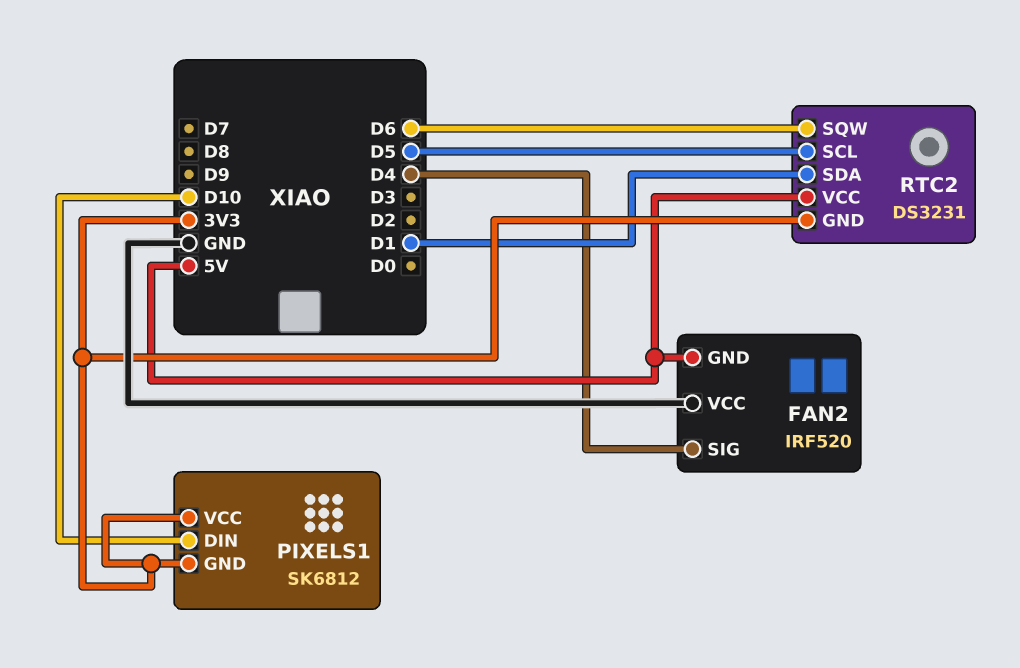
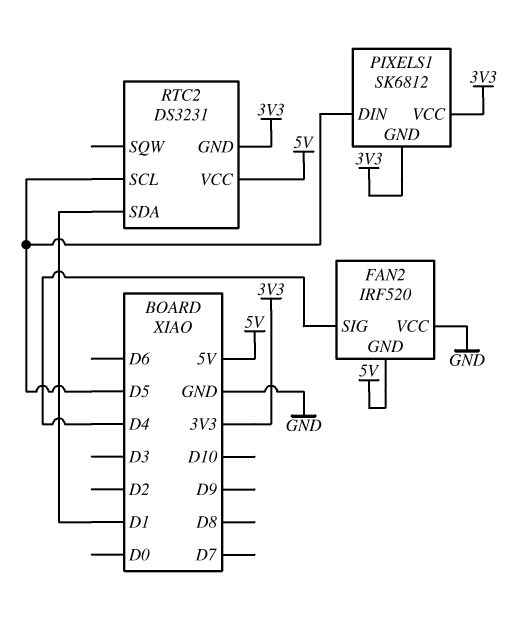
PIXELS1 pin DIN: D10 -> D5
RTC2 pin SQW: D6 -> none

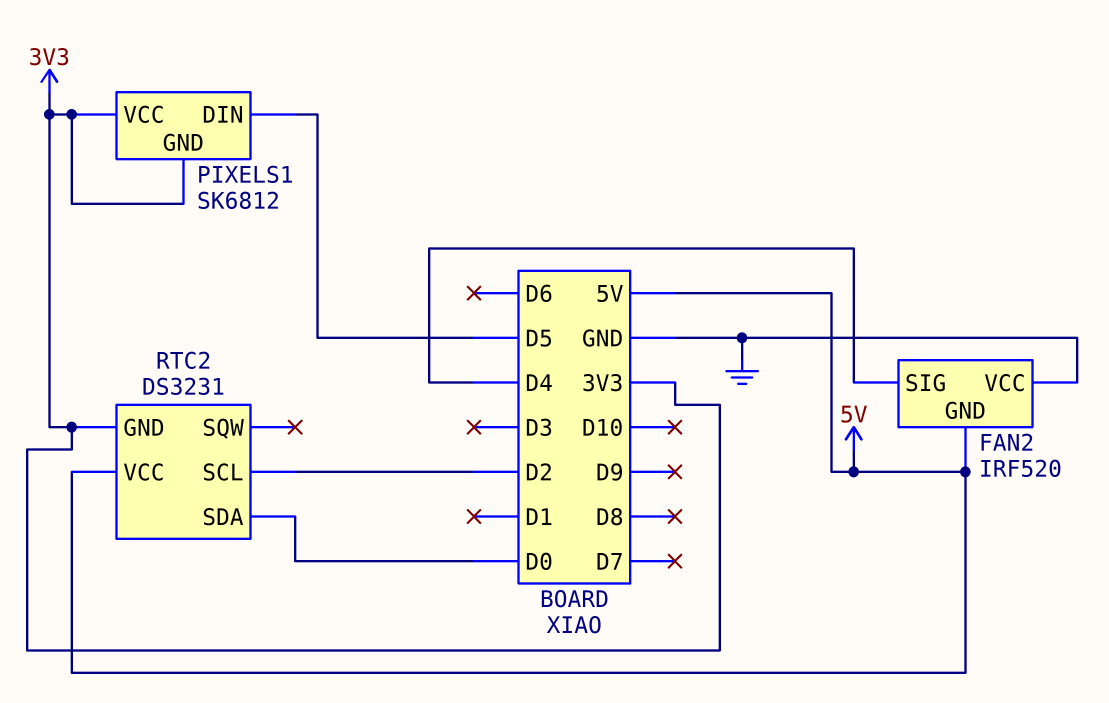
RTC2 pin SCL: D5 -> D2
RTC2 pin SDA: D1 -> D0

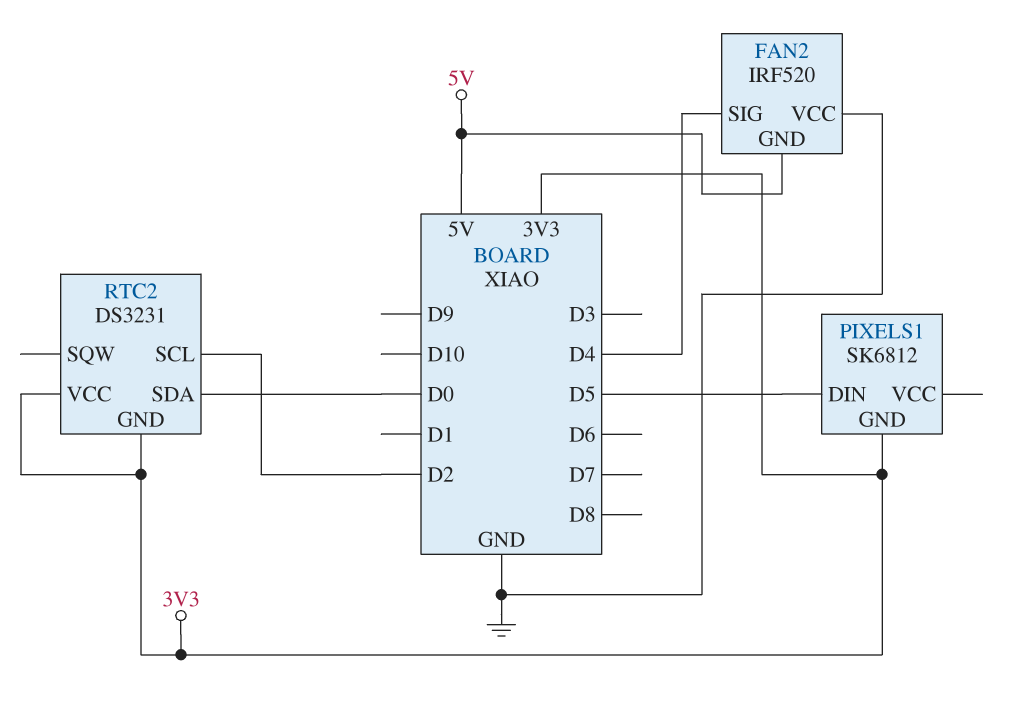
PIXELS1 pin VCC: 3V3 -> none
RTC2 pin VCC: 5V -> 3V3

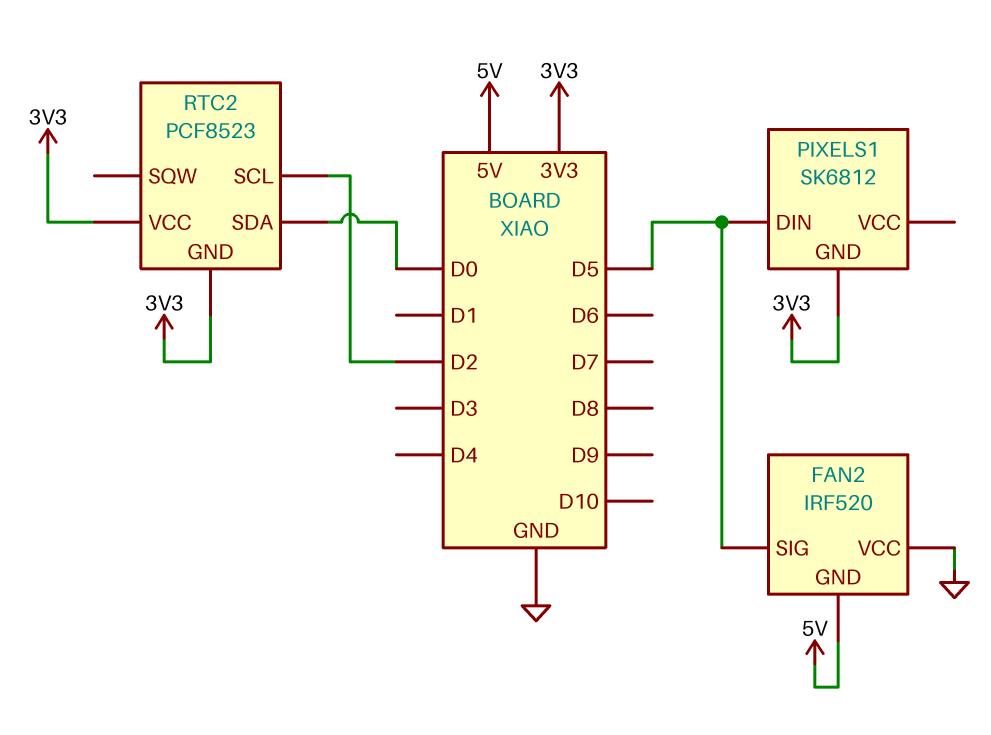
FAN2 pin SIG: D4 -> D5
RTC2: DS3231 -> PCF8523

